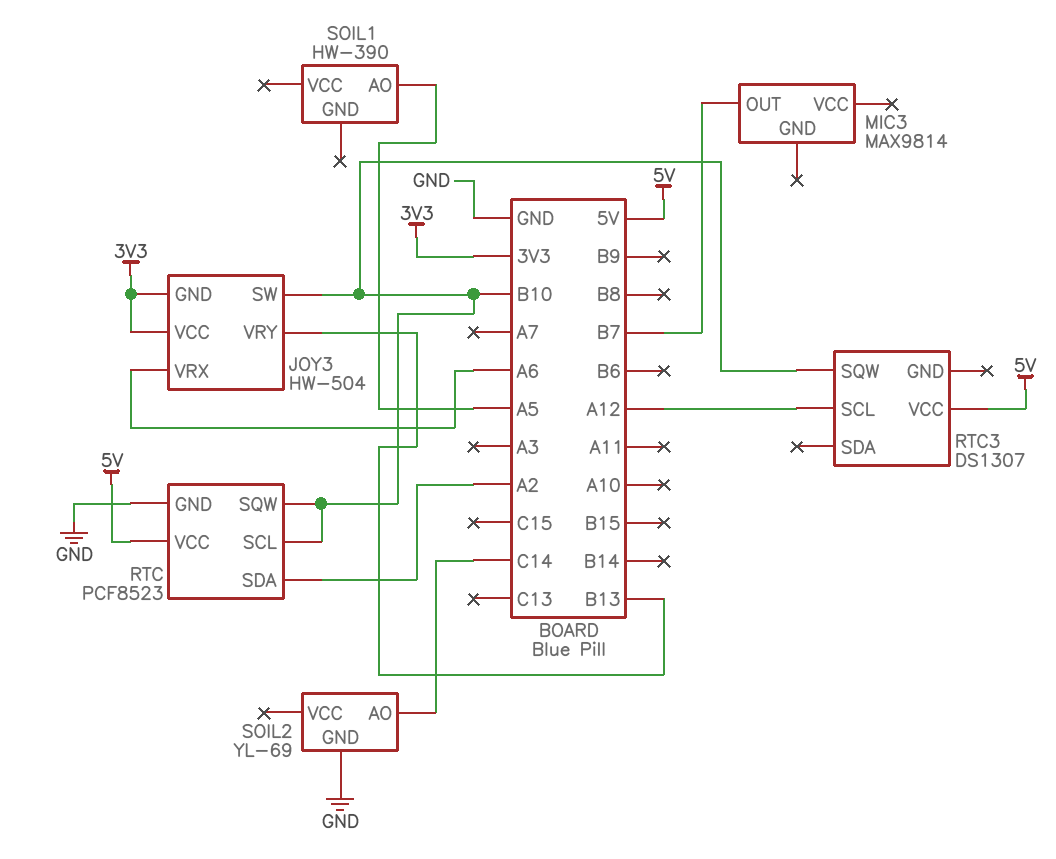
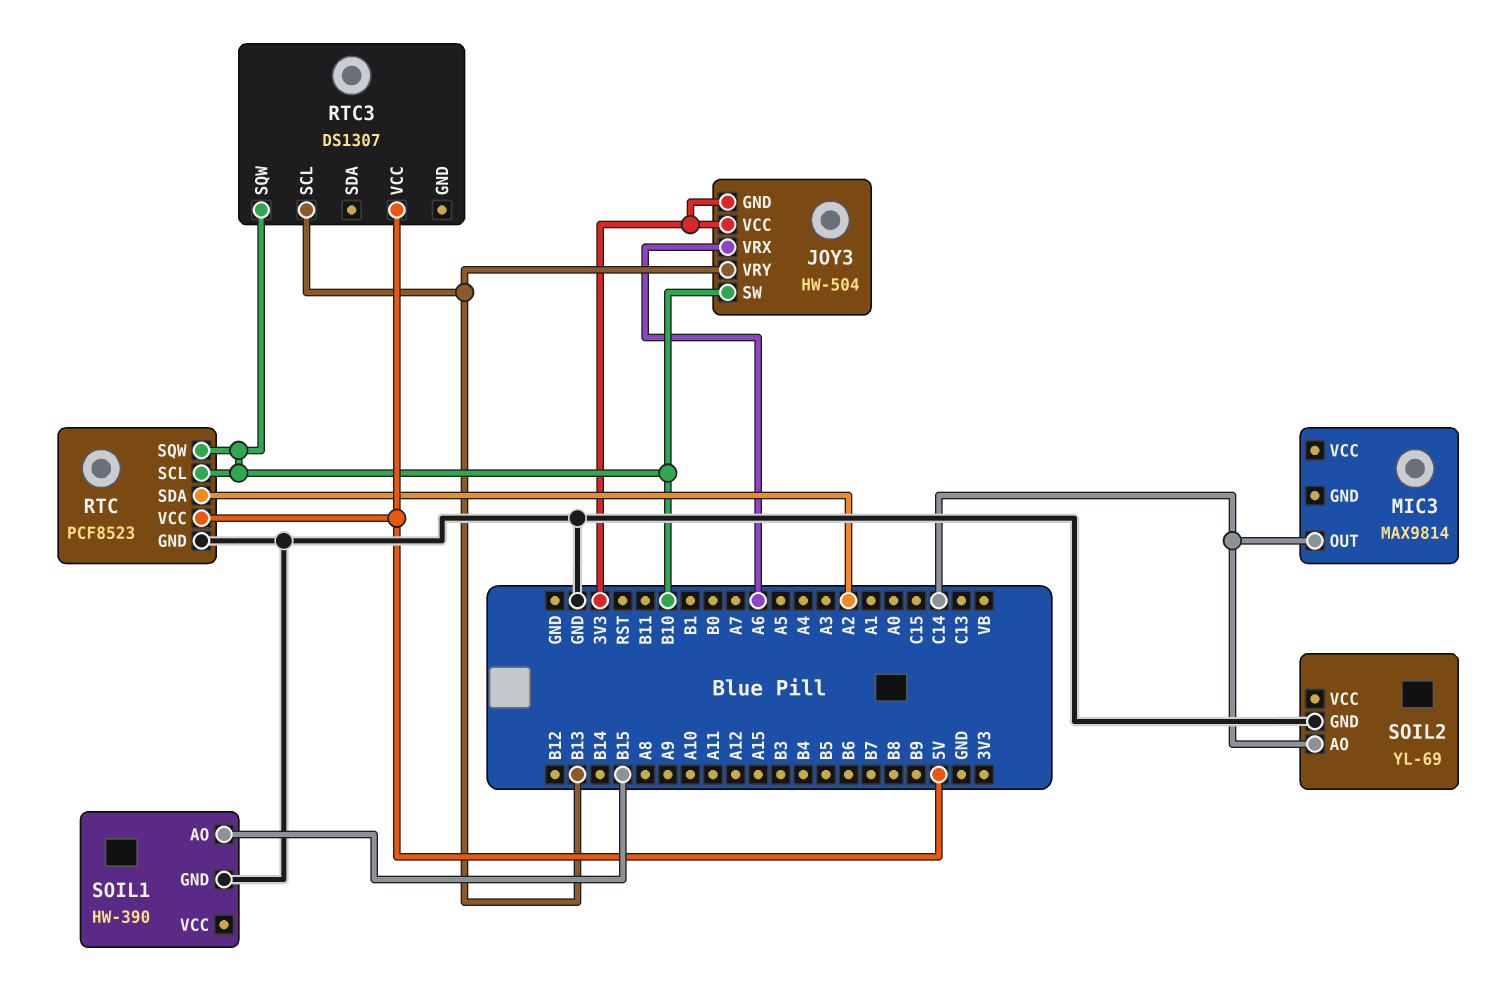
MIC3 pin OUT: B7 -> C14
RTC3 pin SCL: A12 -> B13
SOIL1 pin AO: A5 -> B15
SOIL1 pin GND: none -> GND

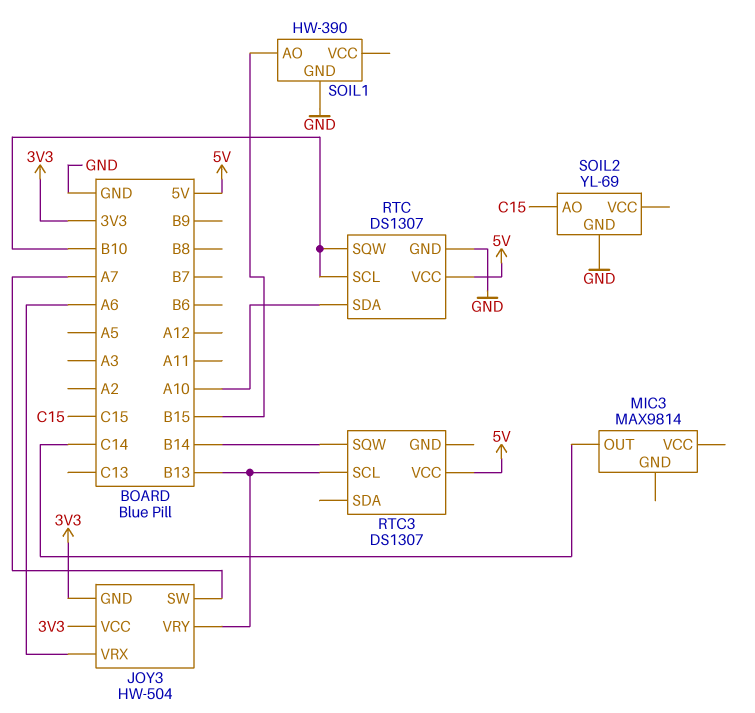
JOY3 pin SW: B10 -> A7
RTC: PCF8523 -> DS1307
RTC pin SDA: A2 -> A10
RTC3 pin SQW: B10 -> B14
SOIL2 pin AO: C14 -> C15

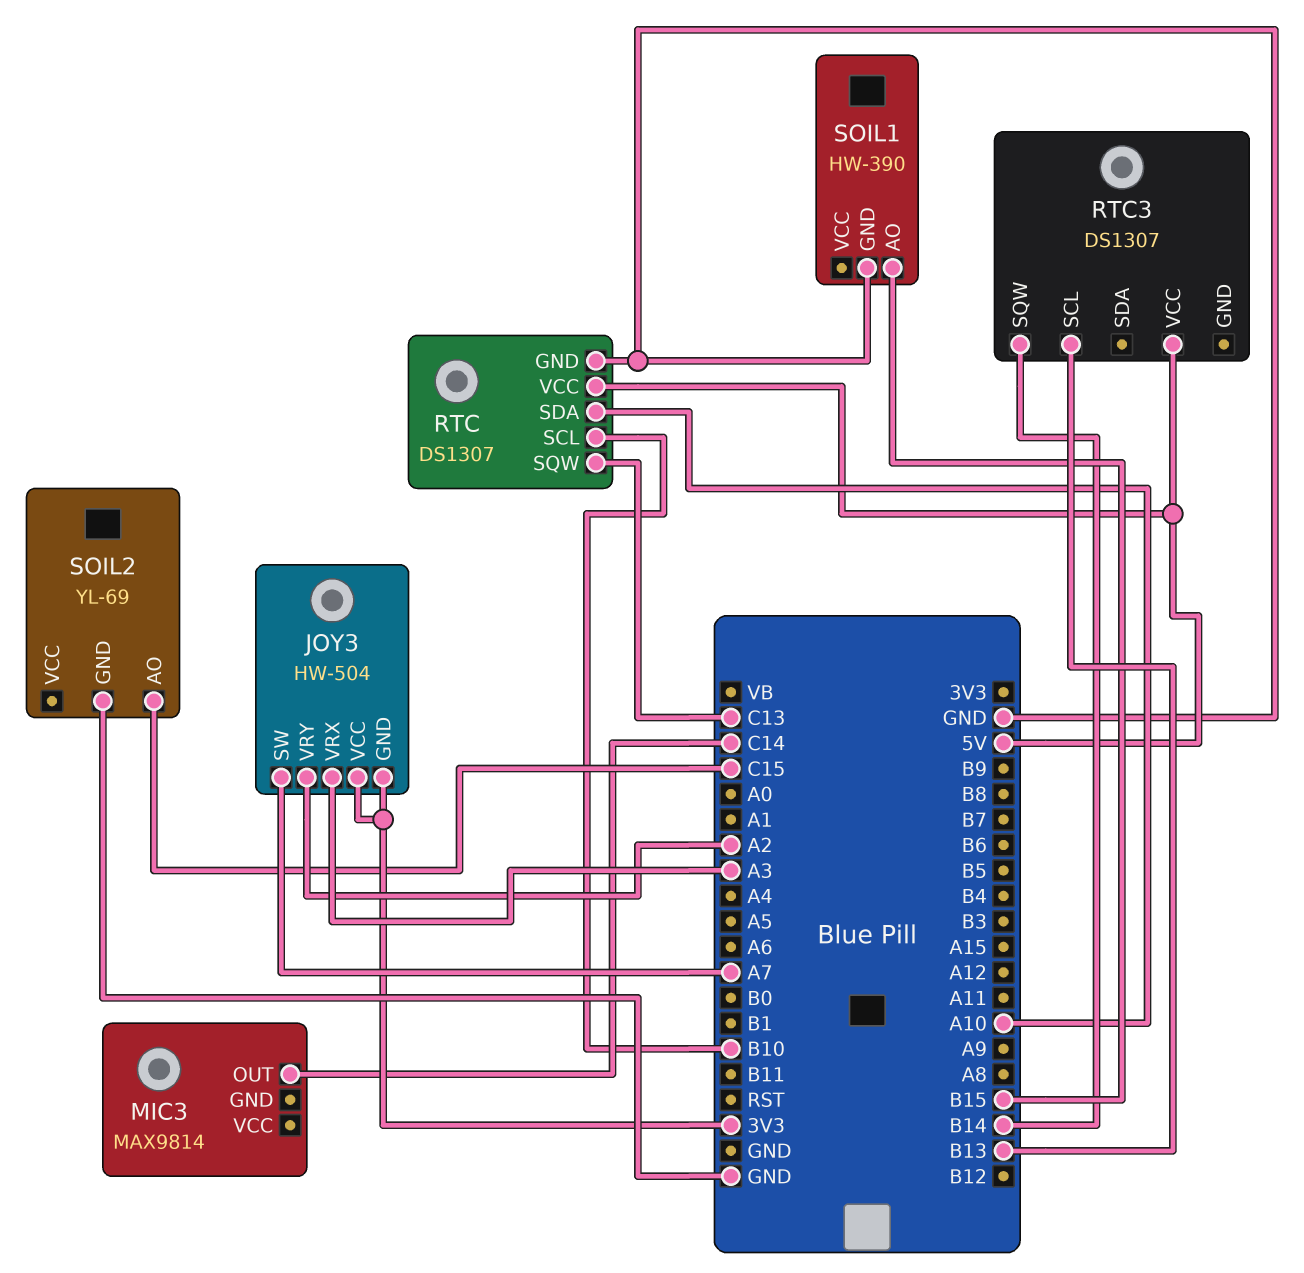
JOY3 pin VRX: A6 -> A3
JOY3 pin VRY: B13 -> A2
RTC pin SQW: B10 -> C13

